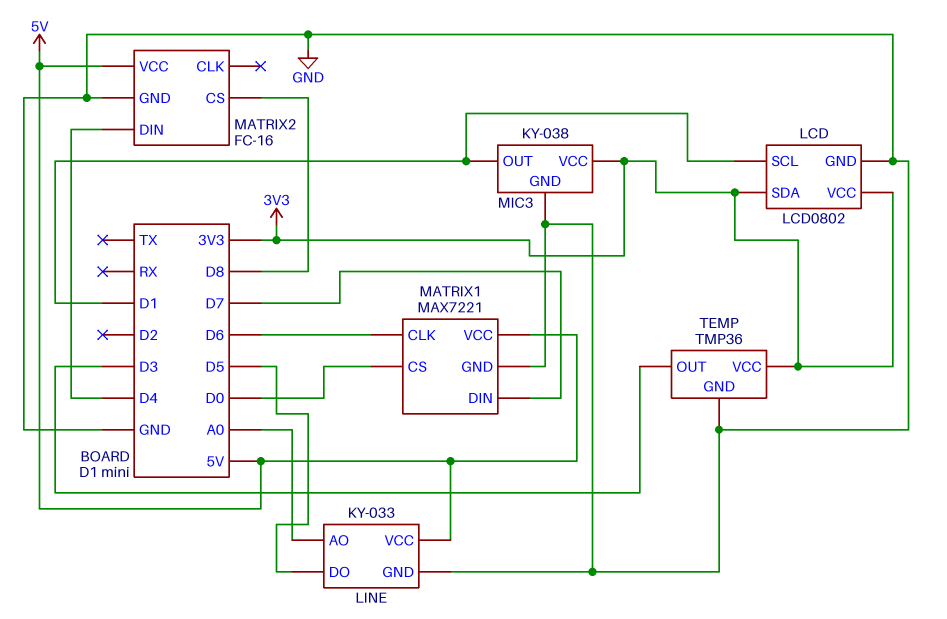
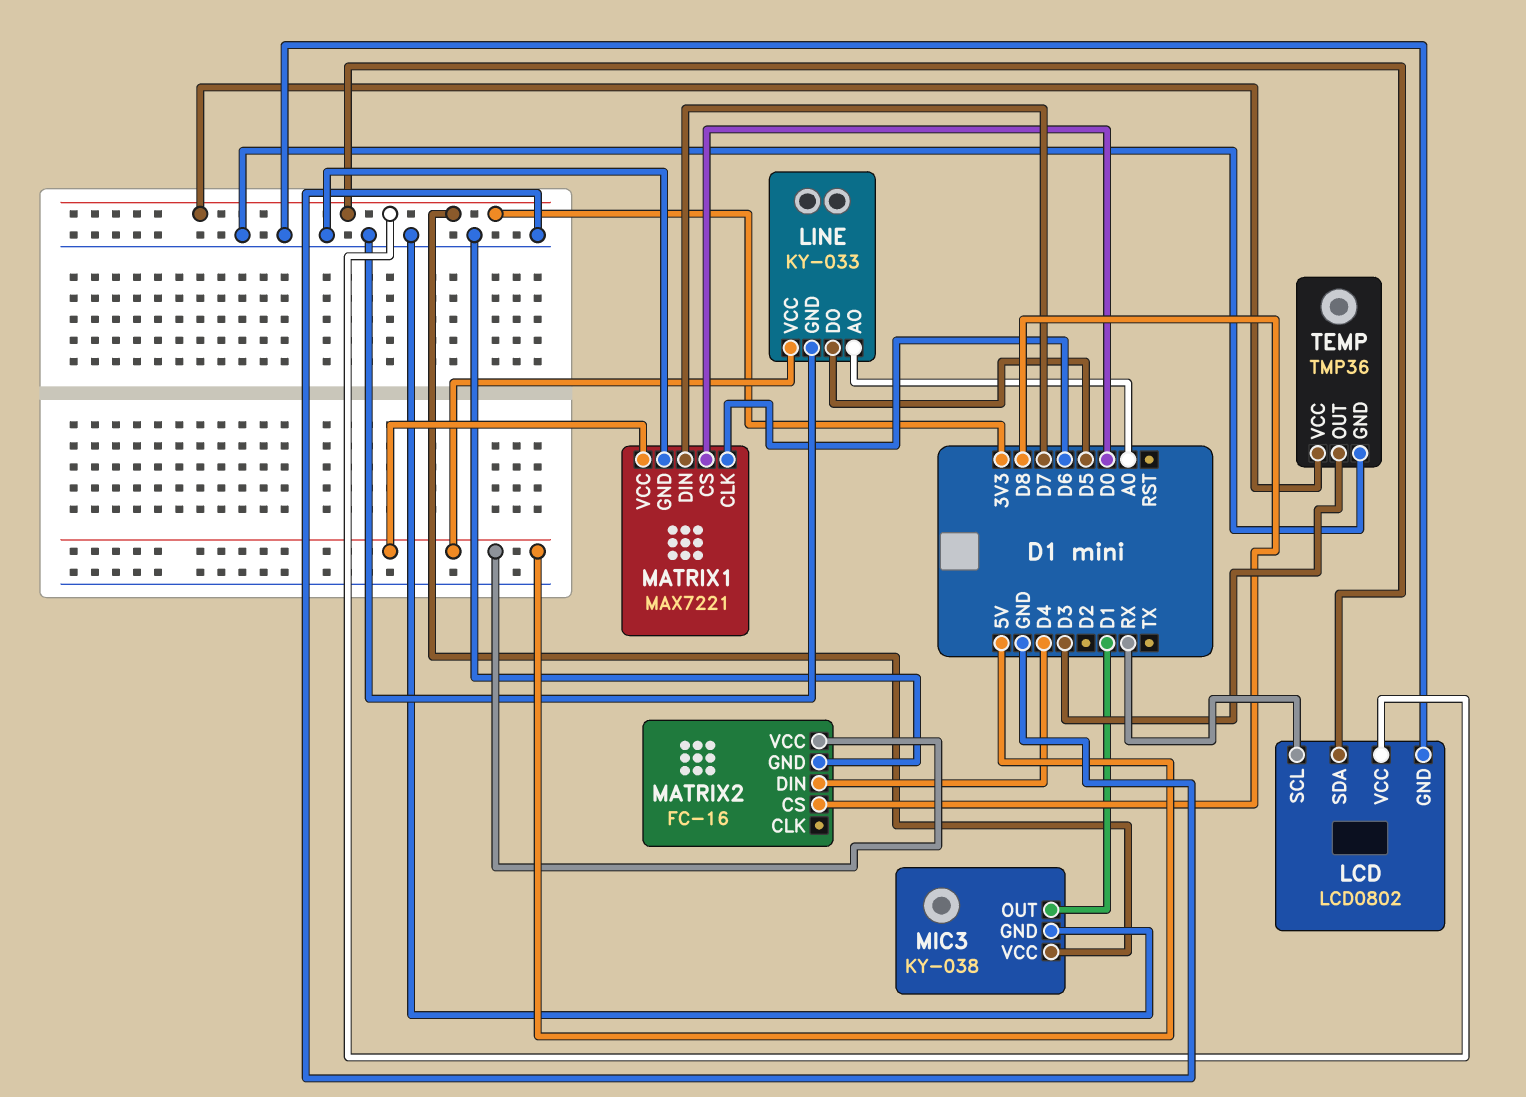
LCD pin SCL: D1 -> RX

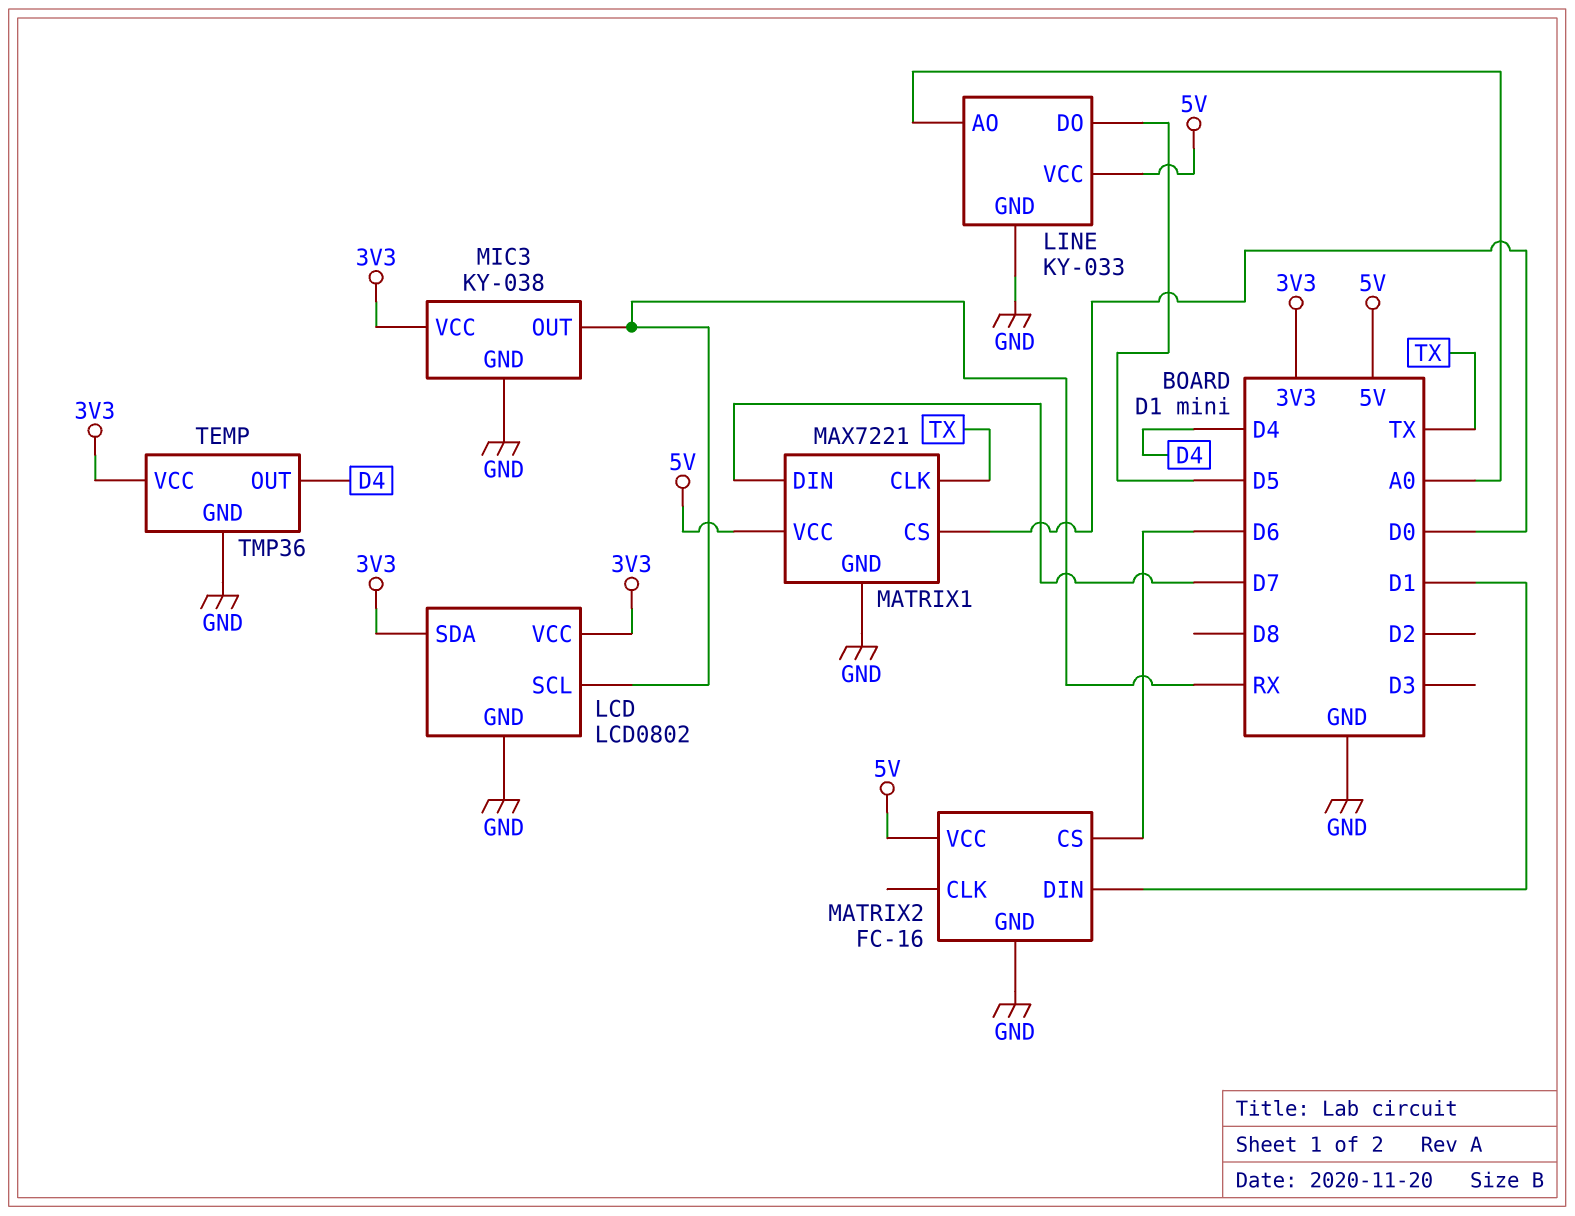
MATRIX1 pin CLK: D6 -> TX
MATRIX2 pin CS: D8 -> D6
MATRIX2 pin DIN: D4 -> D1
MIC3 pin OUT: D1 -> RX
TEMP pin OUT: D3 -> D4

